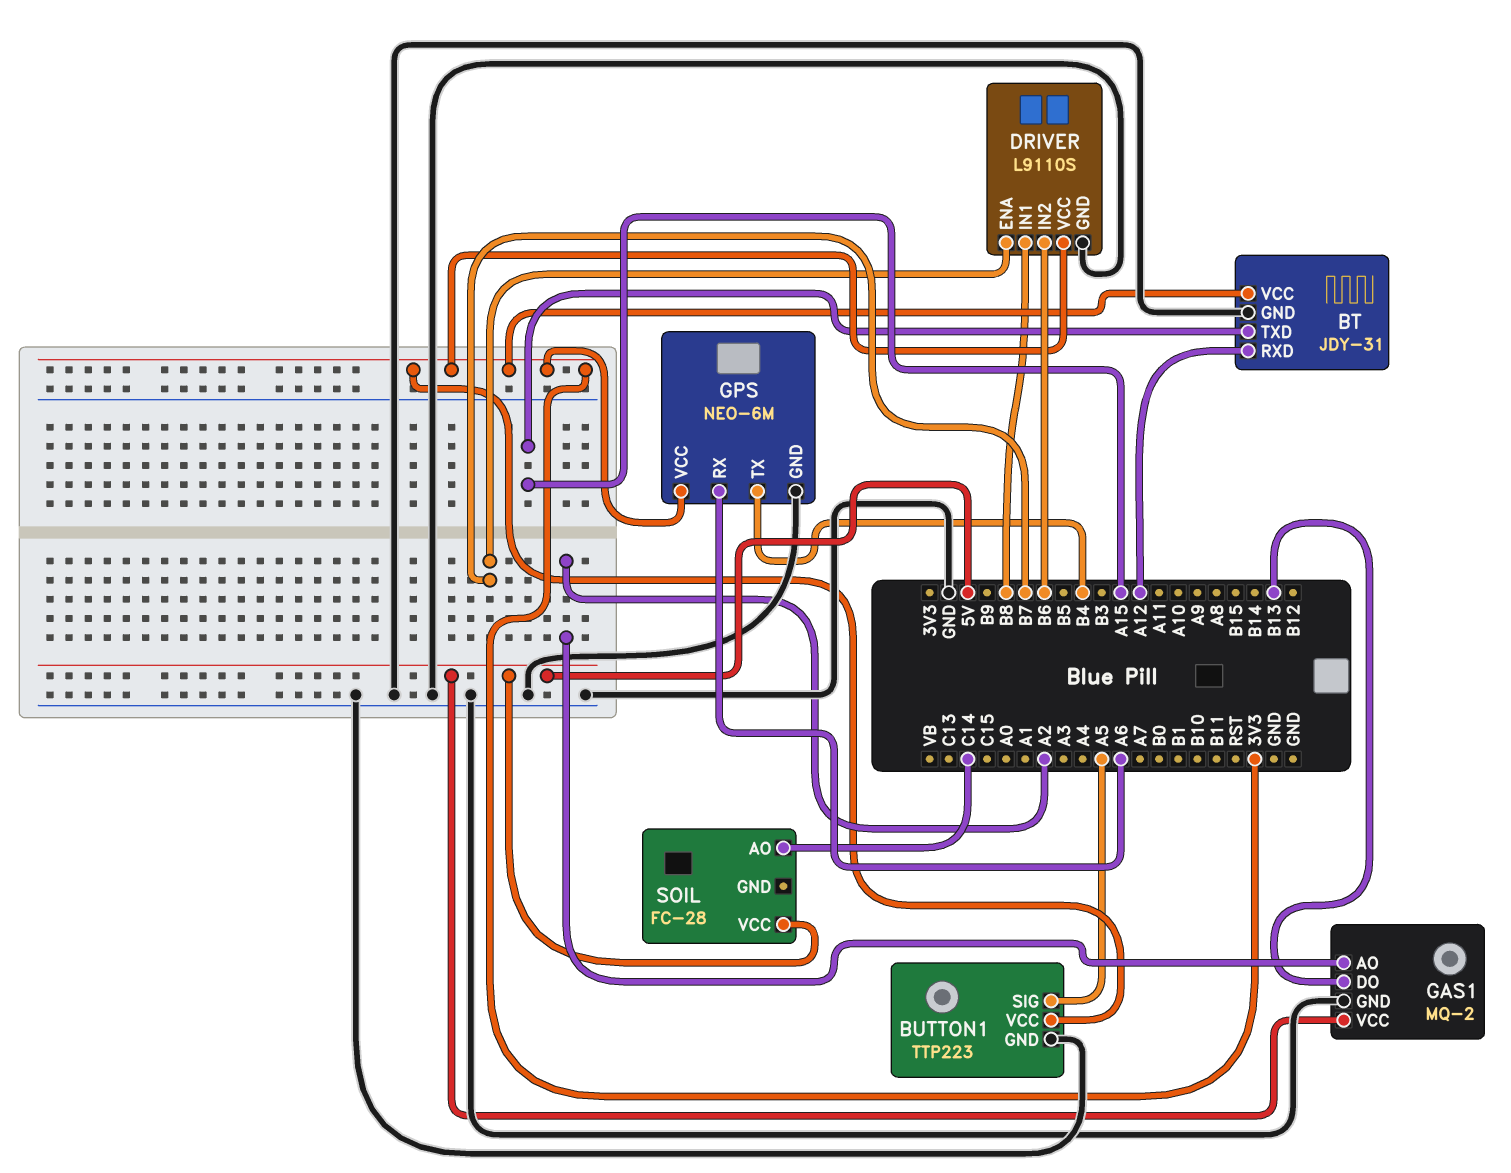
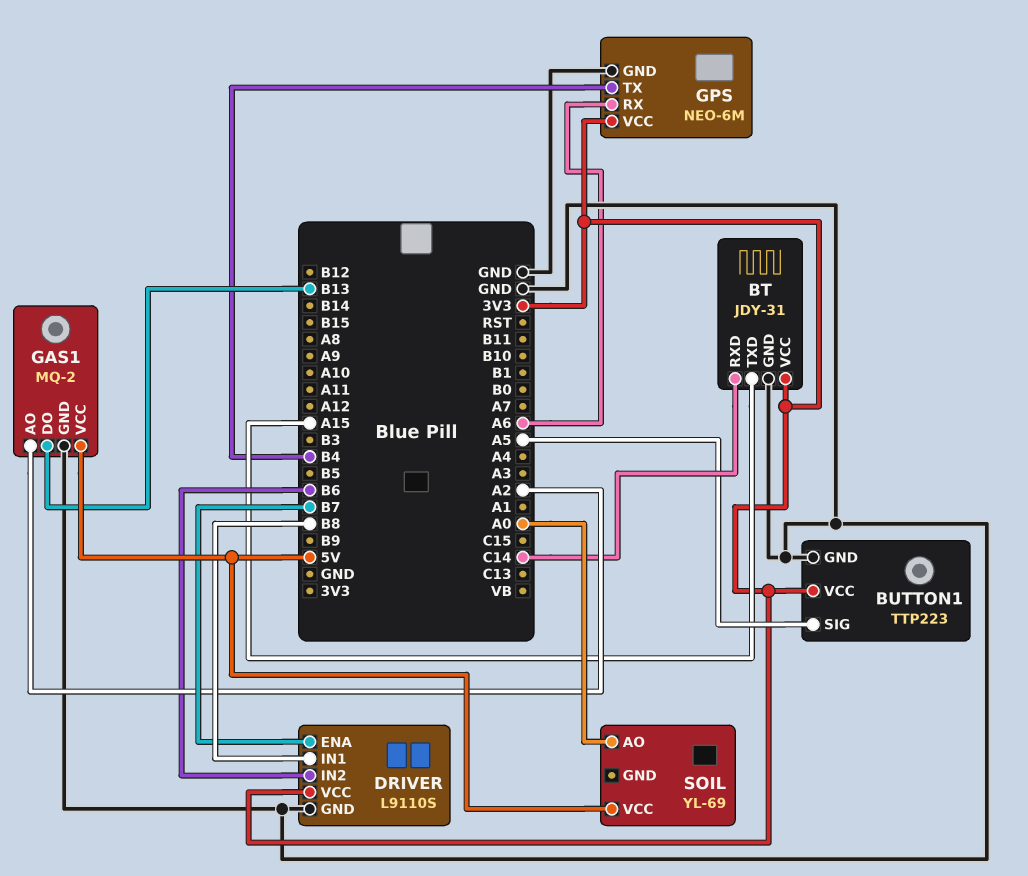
BT pin RXD: A12 -> C14
SOIL: FC-28 -> YL-69
SOIL pin AO: C14 -> A0

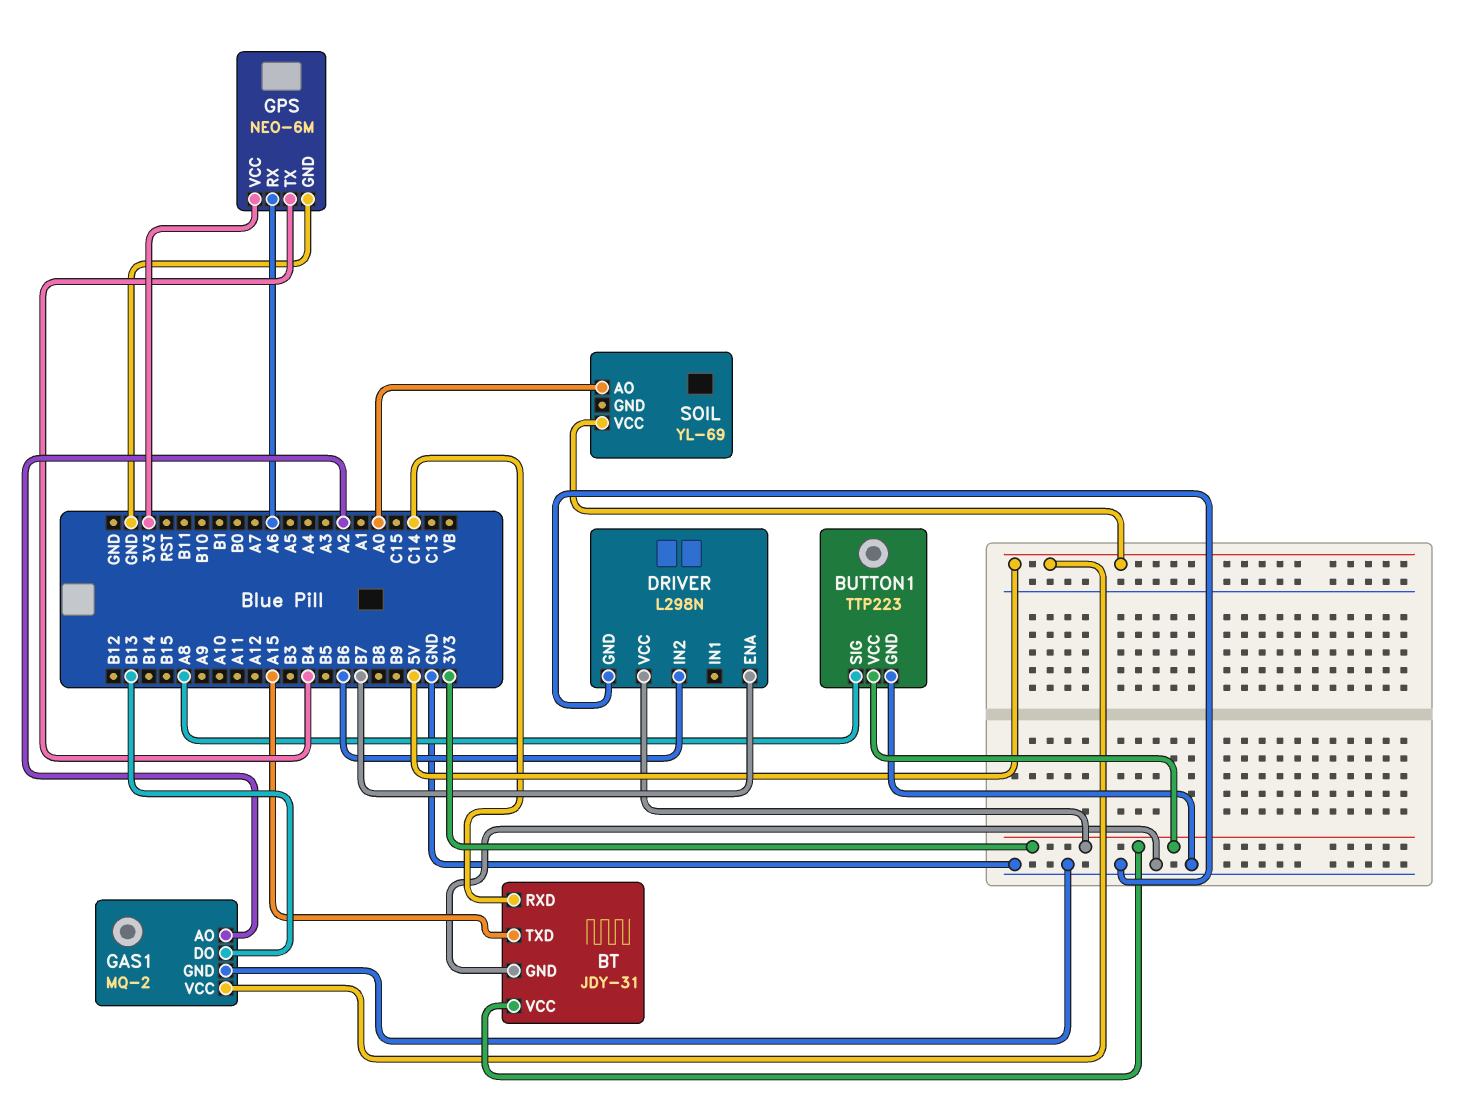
BUTTON1 pin SIG: A5 -> A8
DRIVER: L9110S -> L298N
DRIVER pin IN1: B8 -> none

